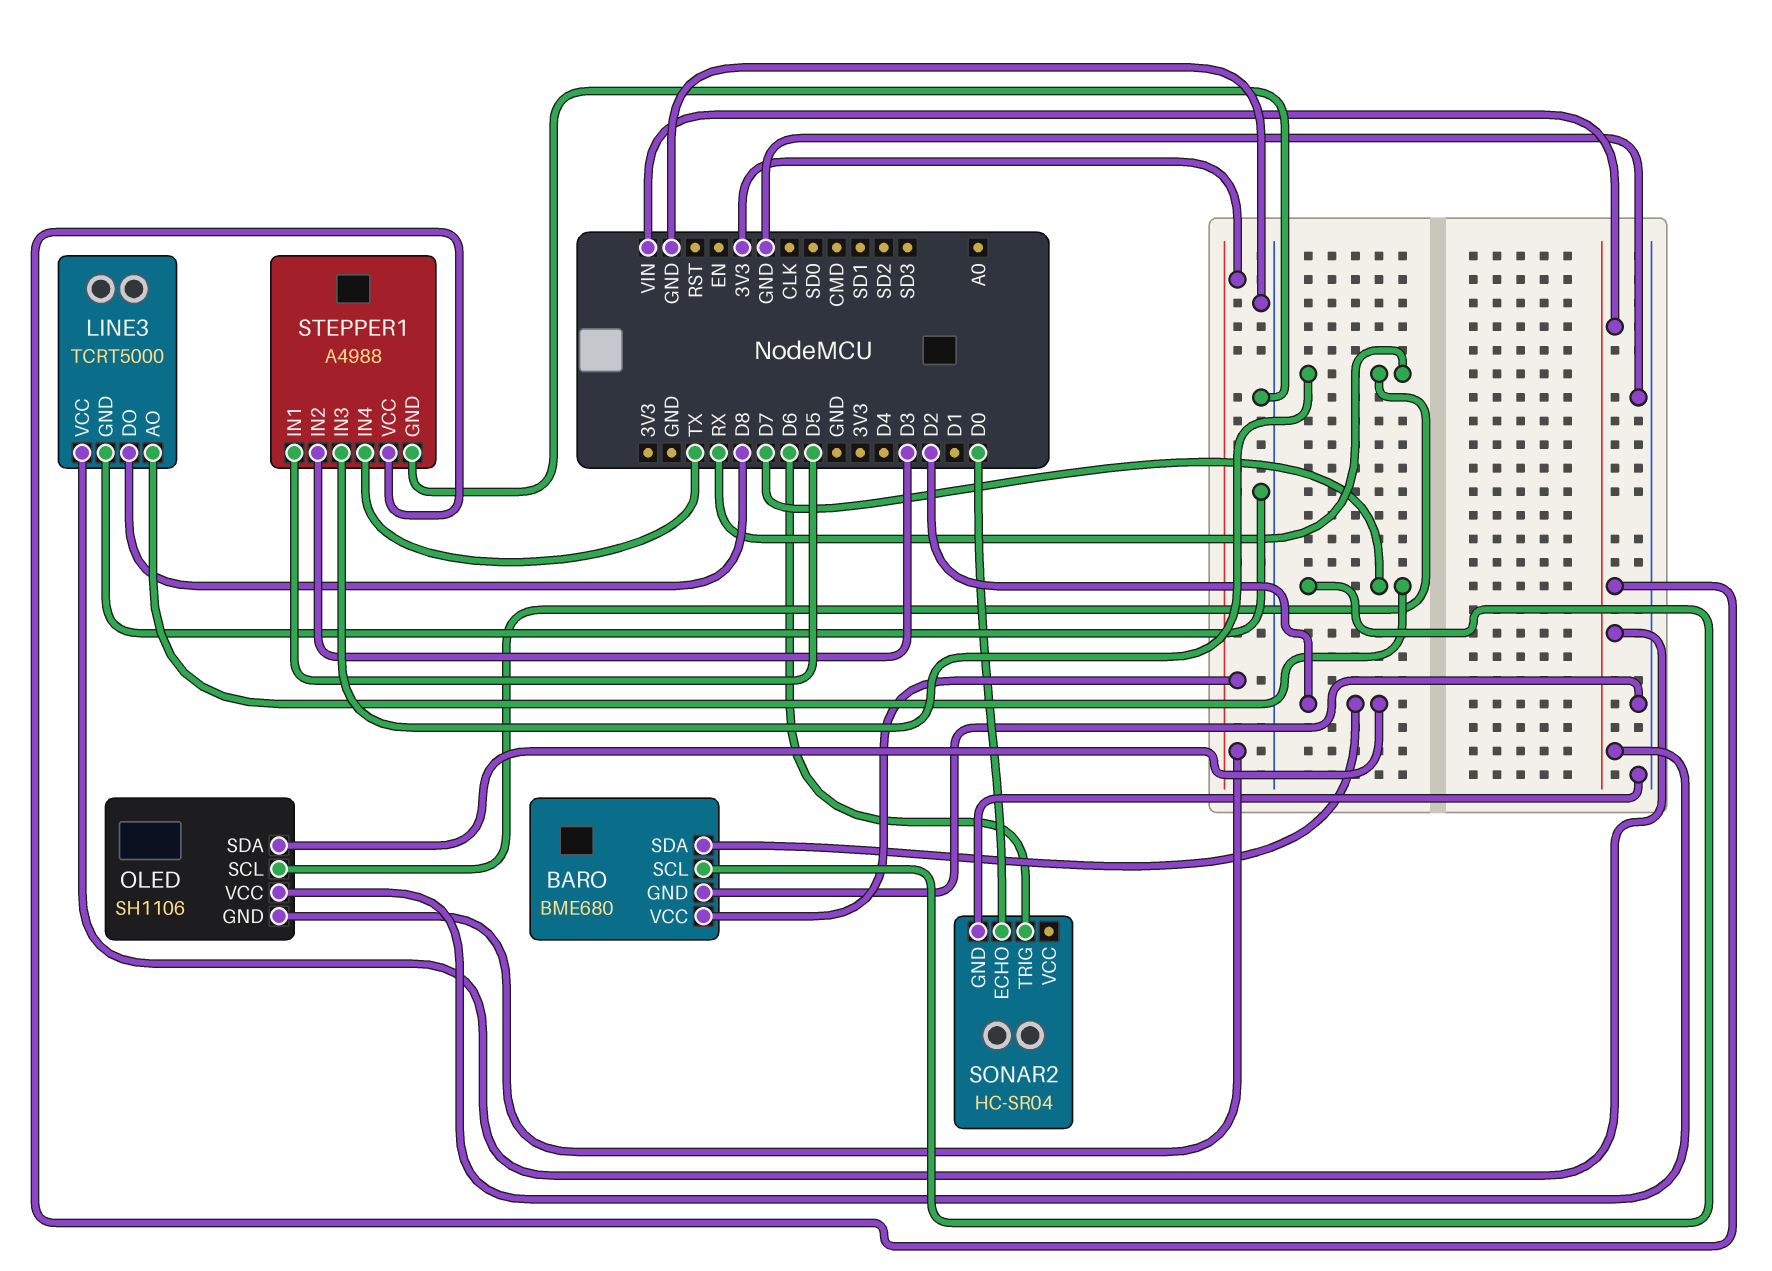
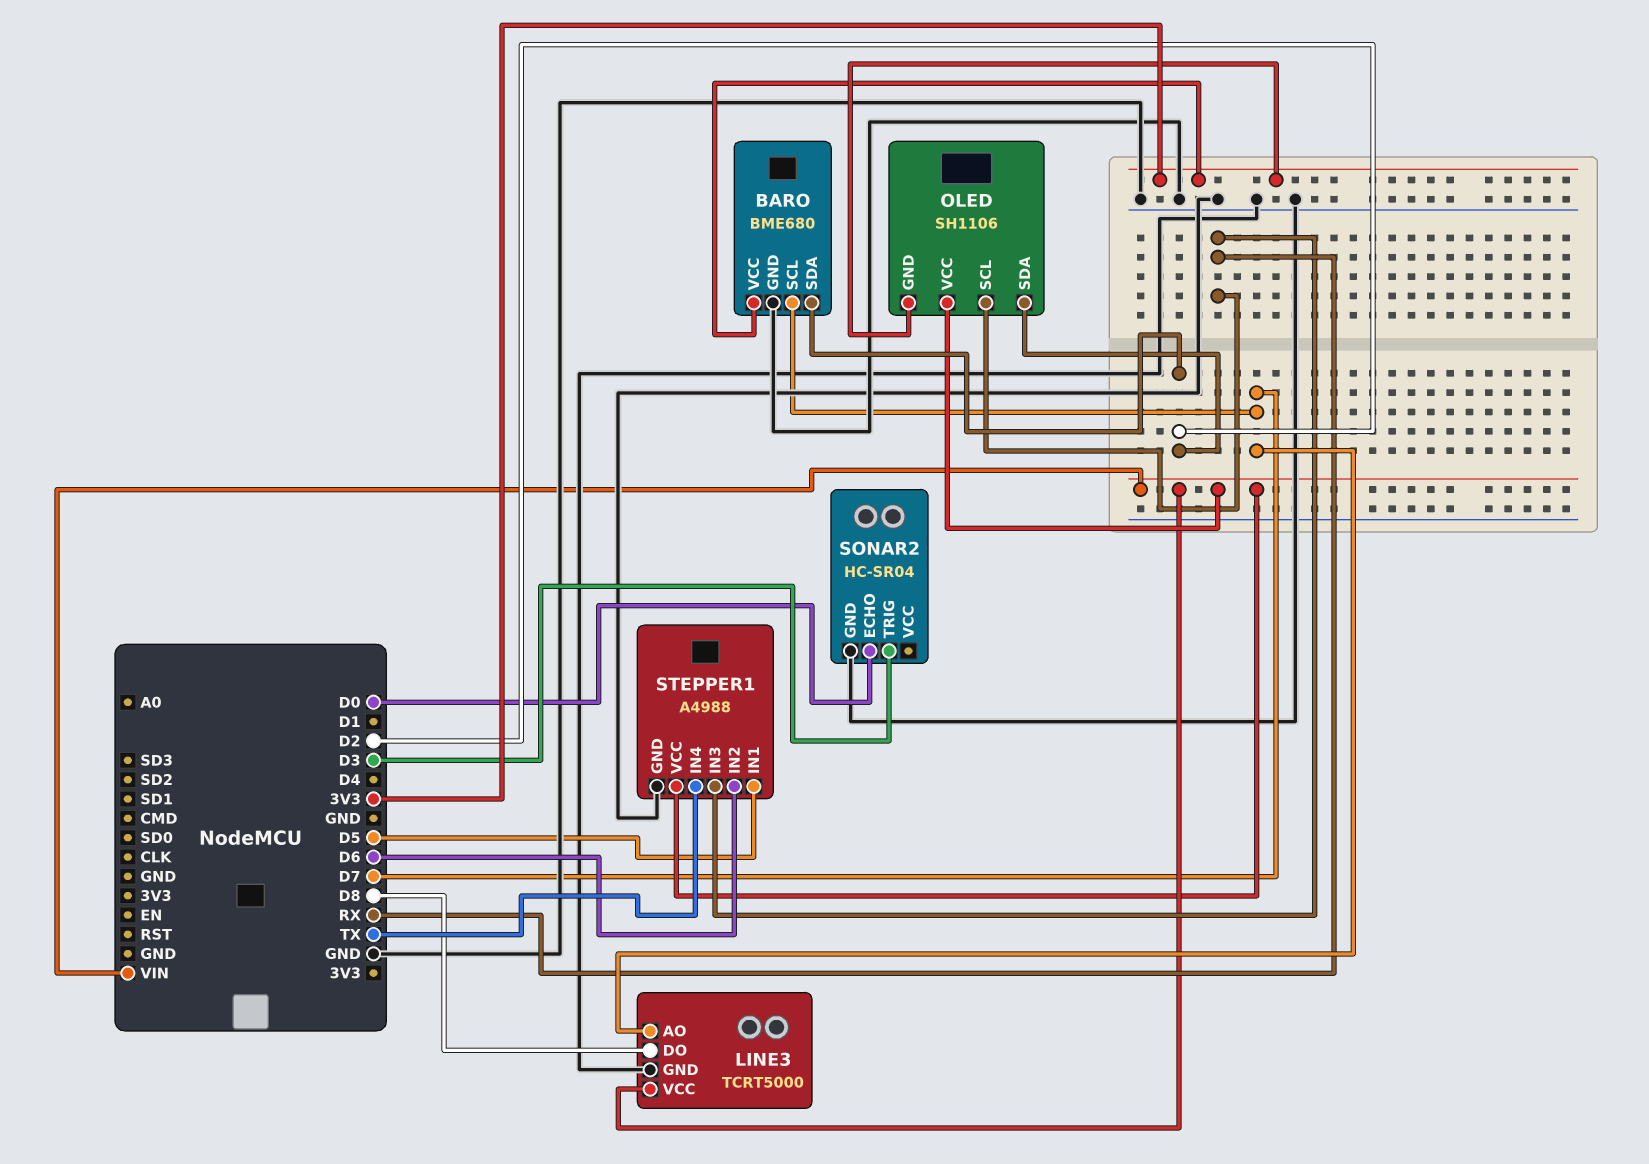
SONAR2 pin TRIG: D6 -> D3
STEPPER1 pin IN2: D3 -> D6

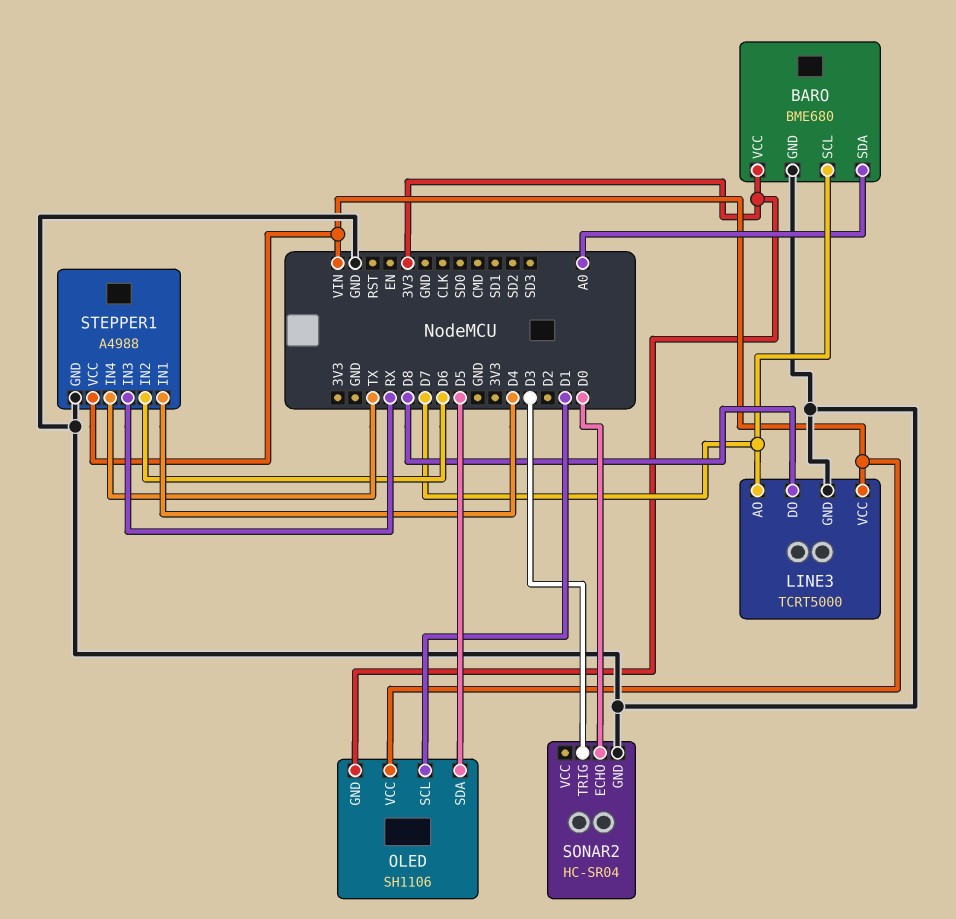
BARO pin SDA: D2 -> A0
OLED pin SCL: RX -> D1
OLED pin SDA: D2 -> D5
STEPPER1 pin IN1: D5 -> D4

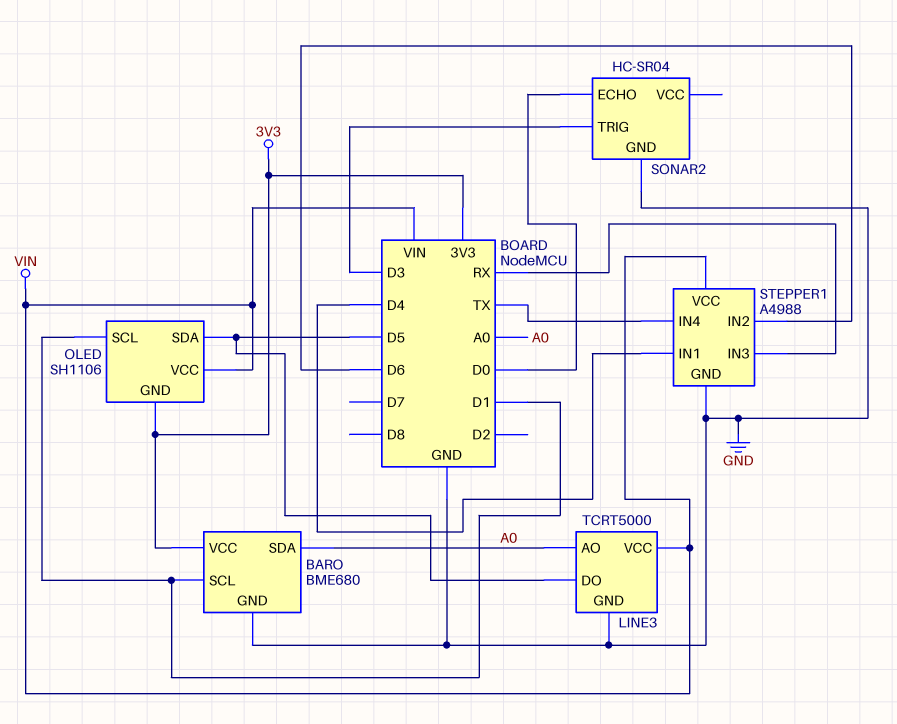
BARO pin SCL: D7 -> D1
LINE3 pin AO: D7 -> A0
LINE3 pin DO: D8 -> D5

